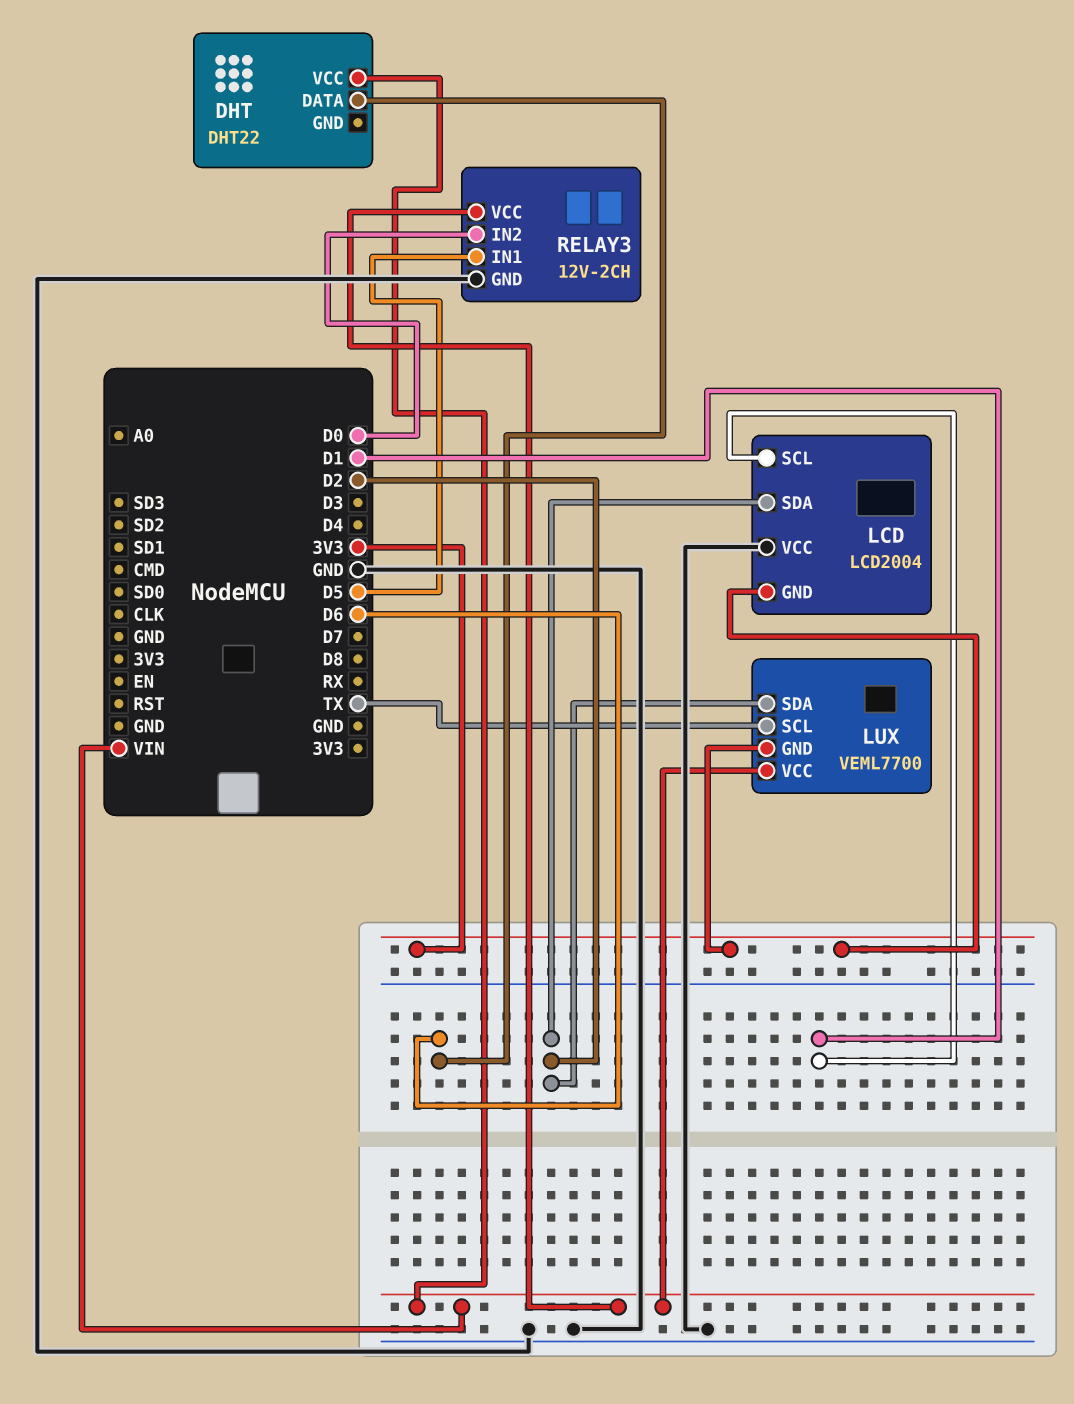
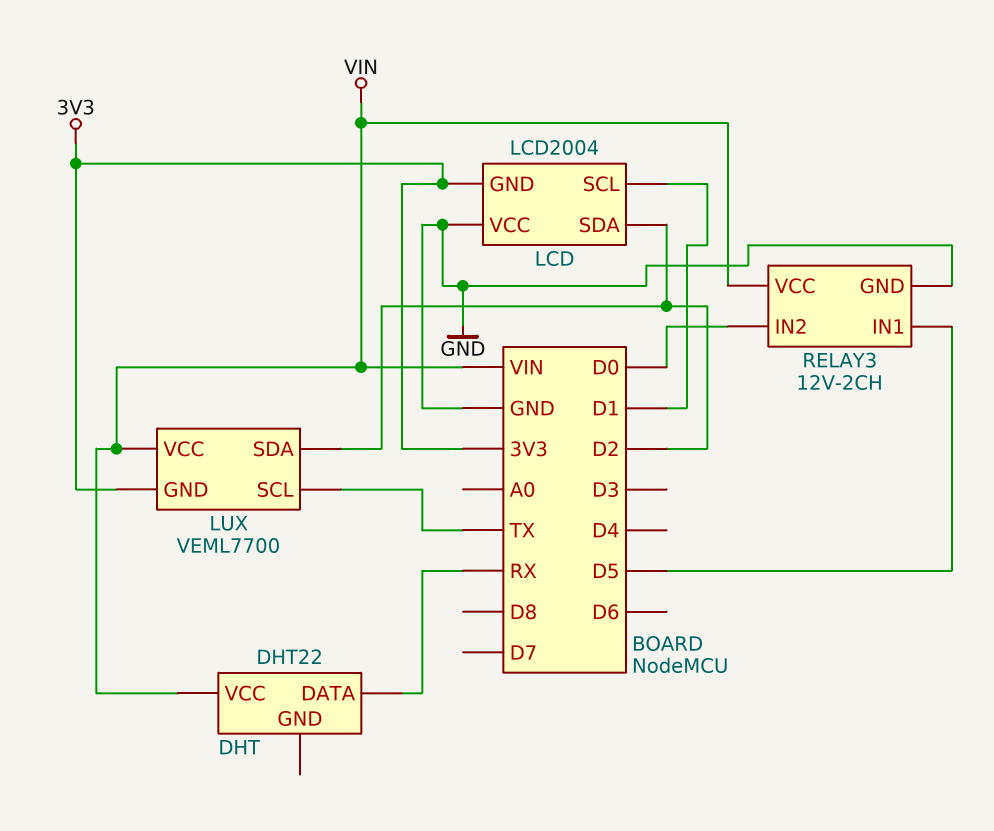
DHT pin DATA: D6 -> RX

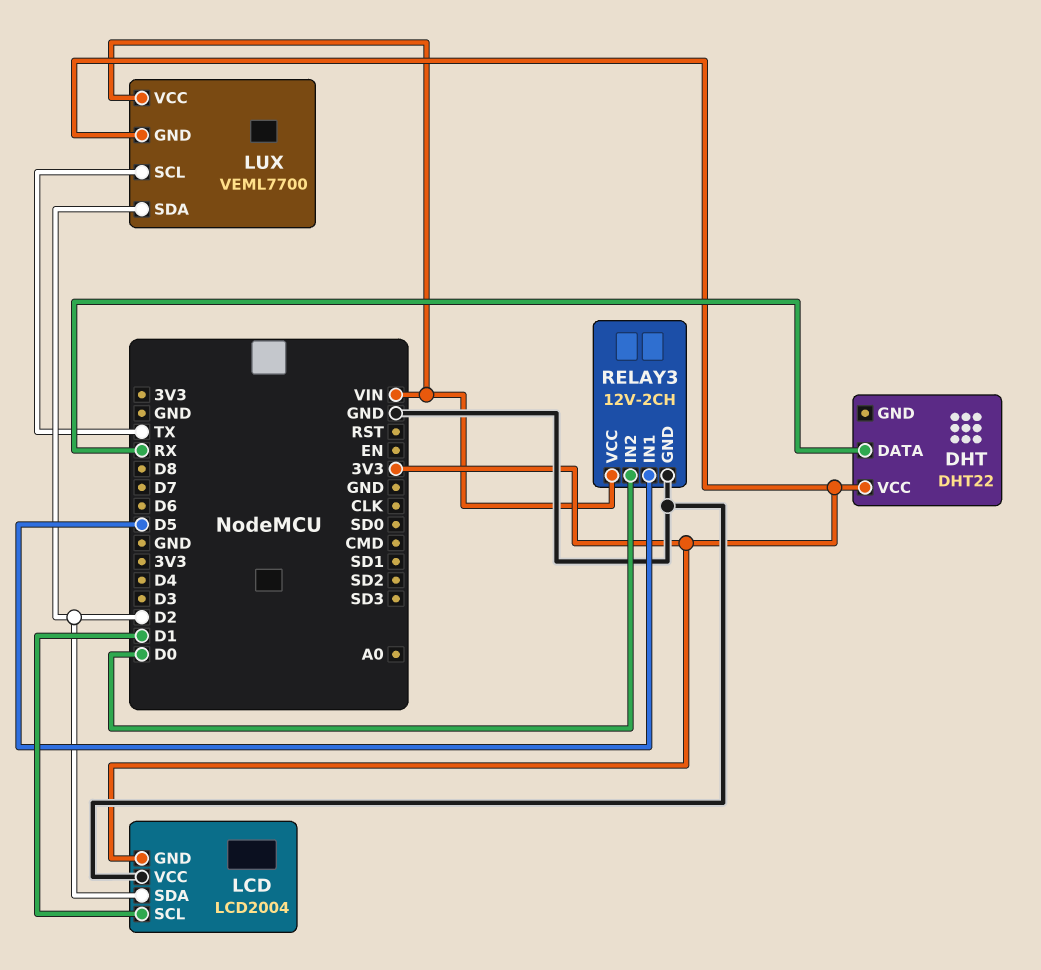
DHT pin VCC: VIN -> 3V3

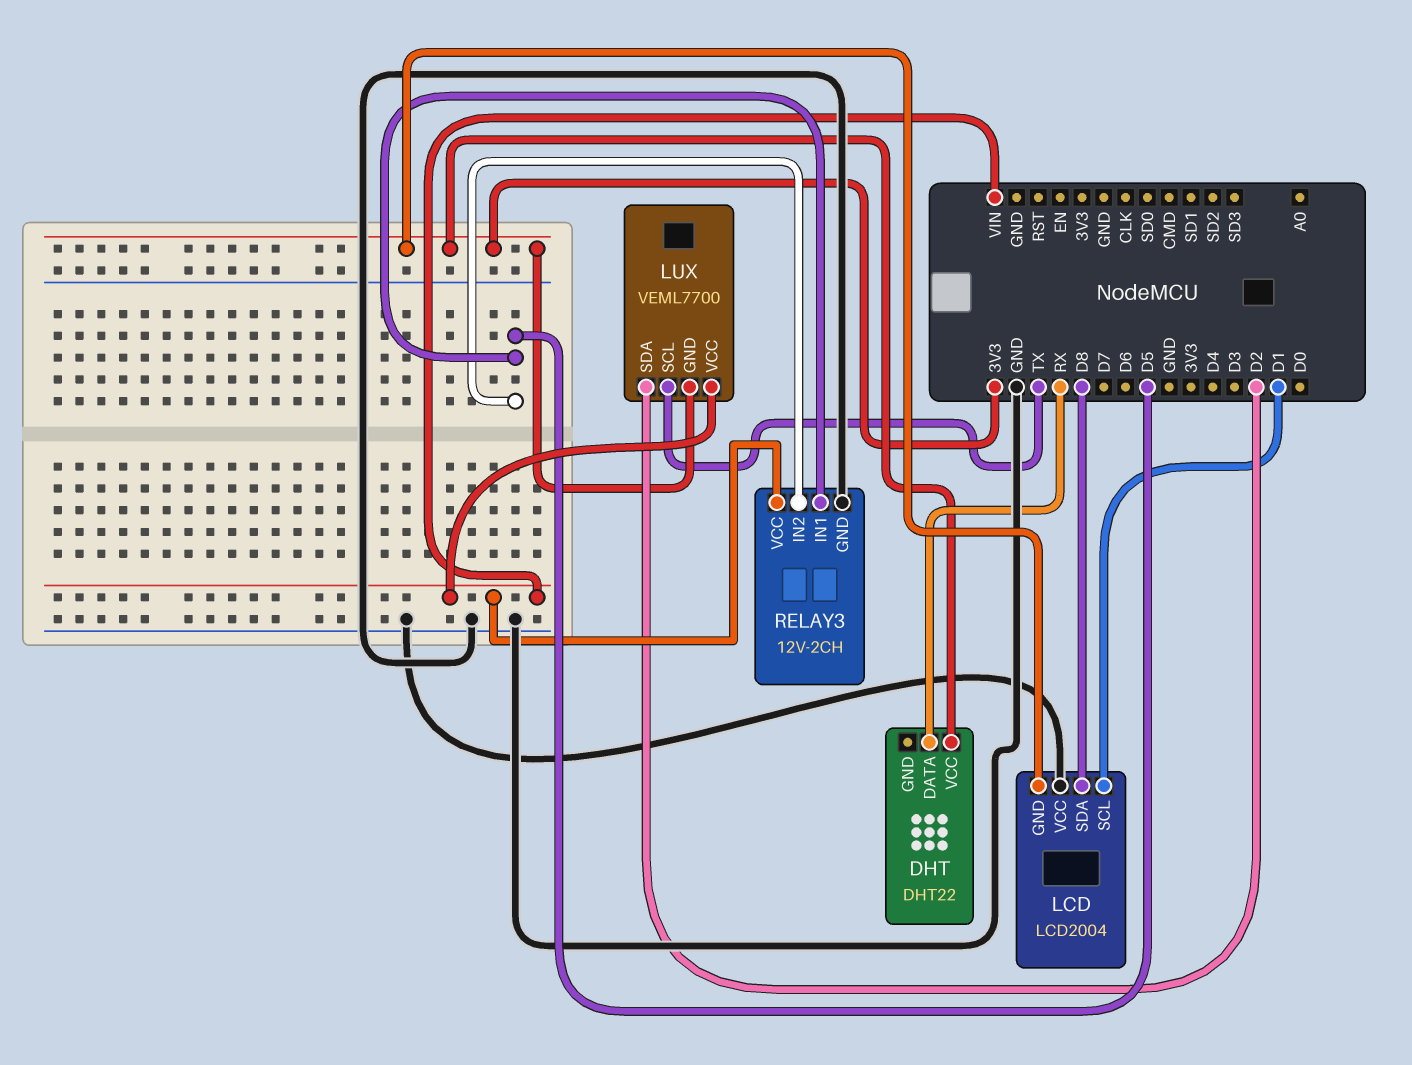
LCD pin SDA: D2 -> D8
RELAY3 pin IN2: D0 -> D5

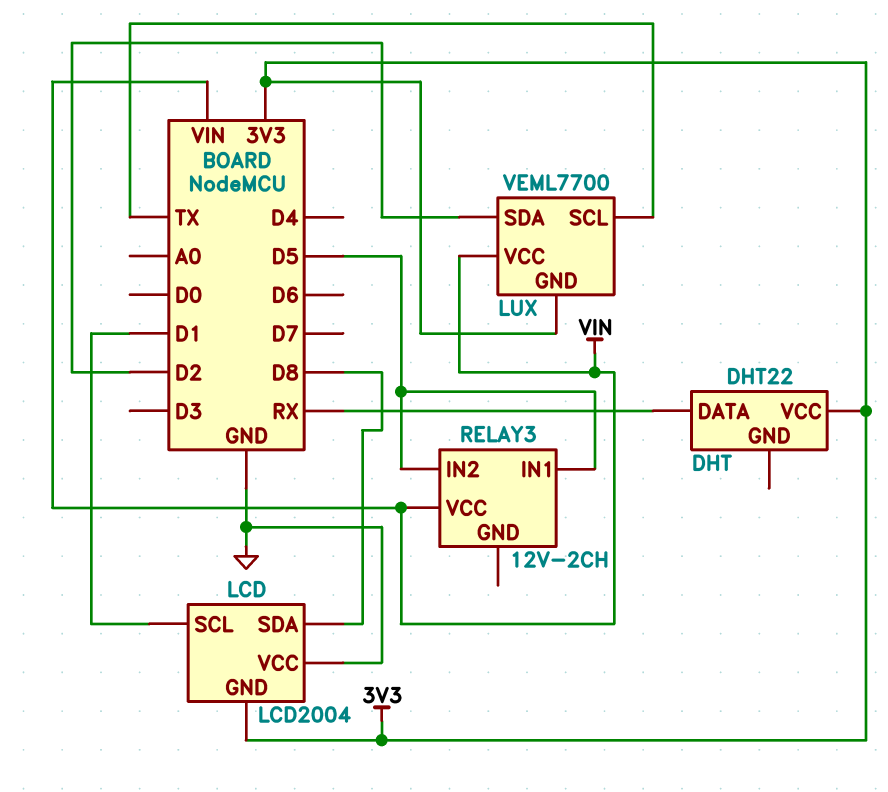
RELAY3 pin GND: GND -> none

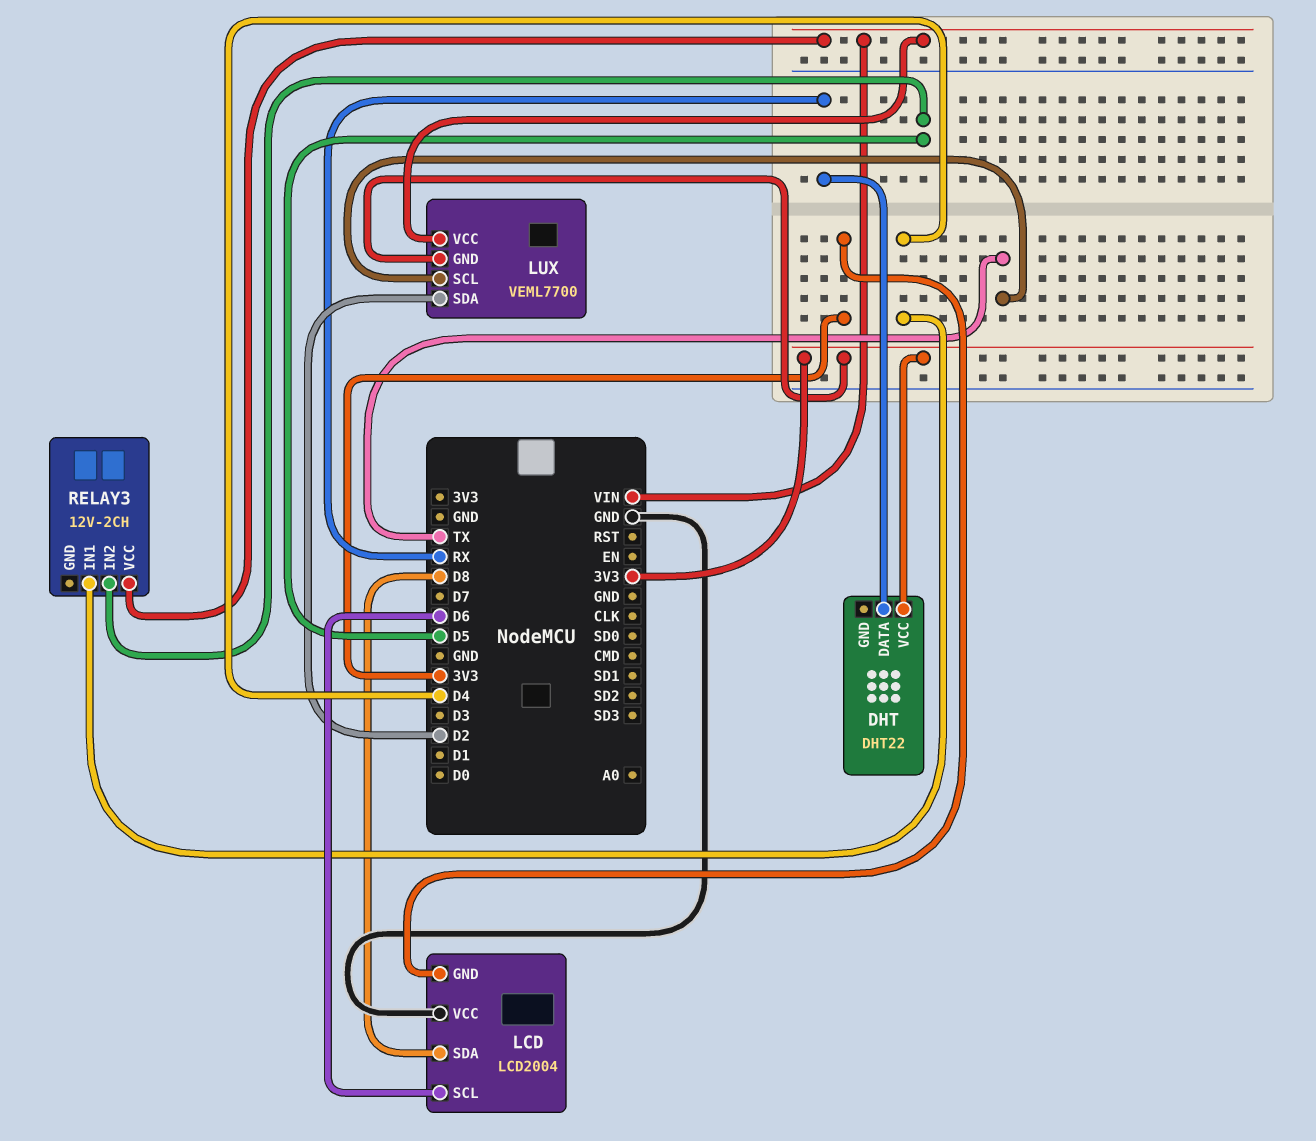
LCD pin SCL: D1 -> D6
RELAY3 pin IN1: D5 -> D4

